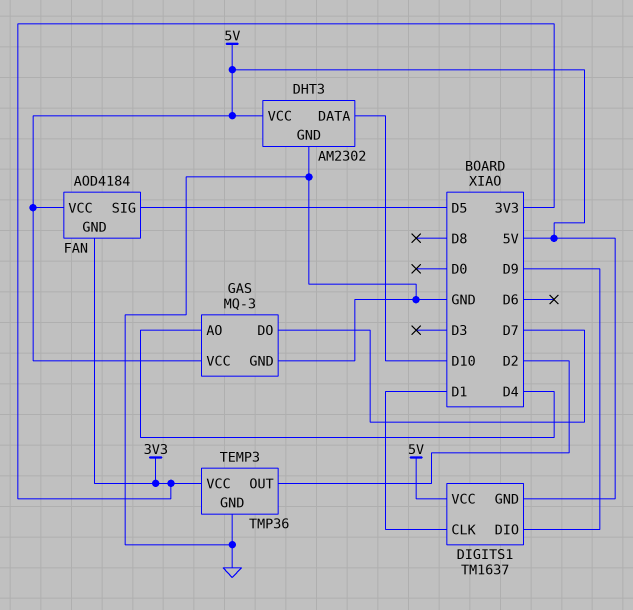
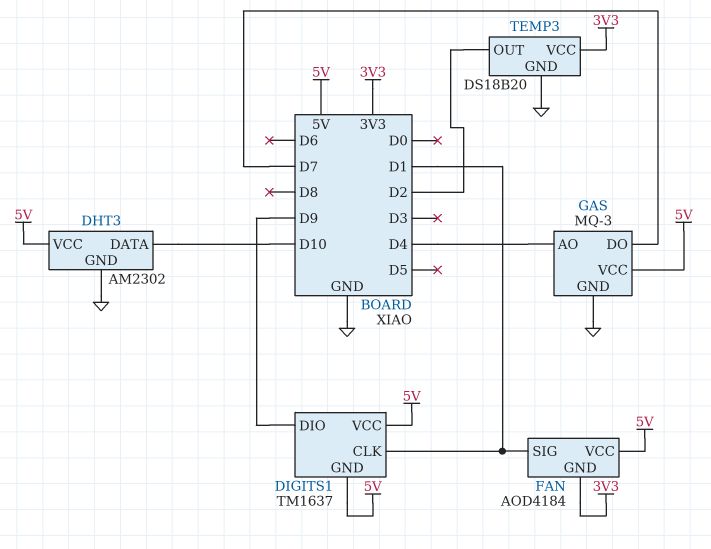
FAN pin SIG: D5 -> D1
TEMP3: TMP36 -> DS18B20

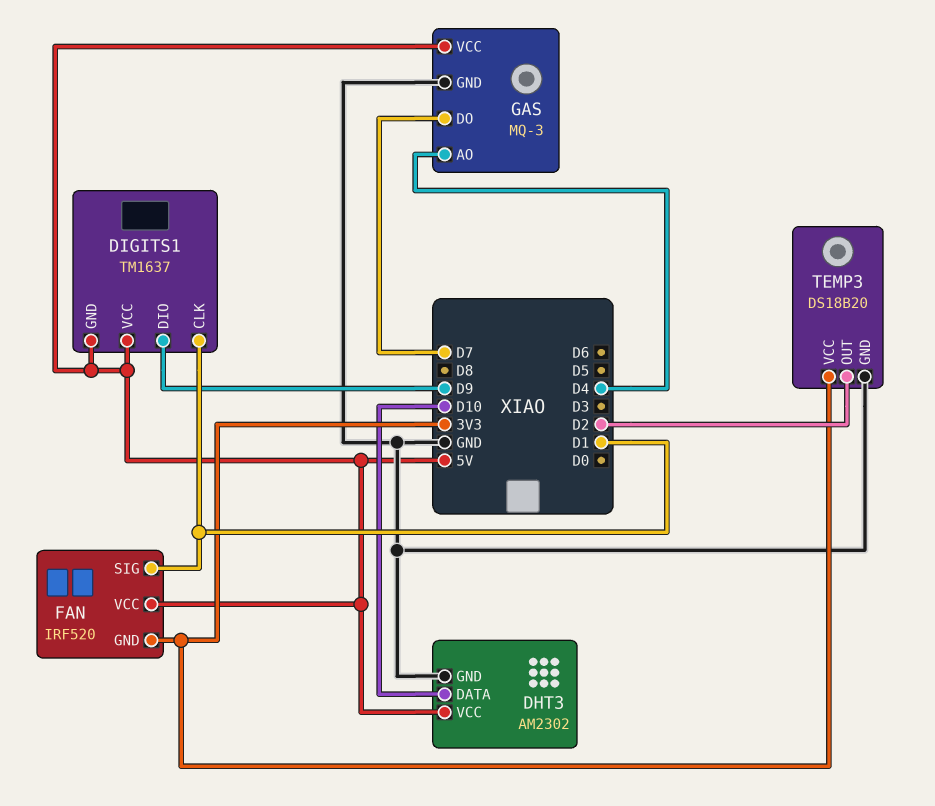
FAN: AOD4184 -> IRF520

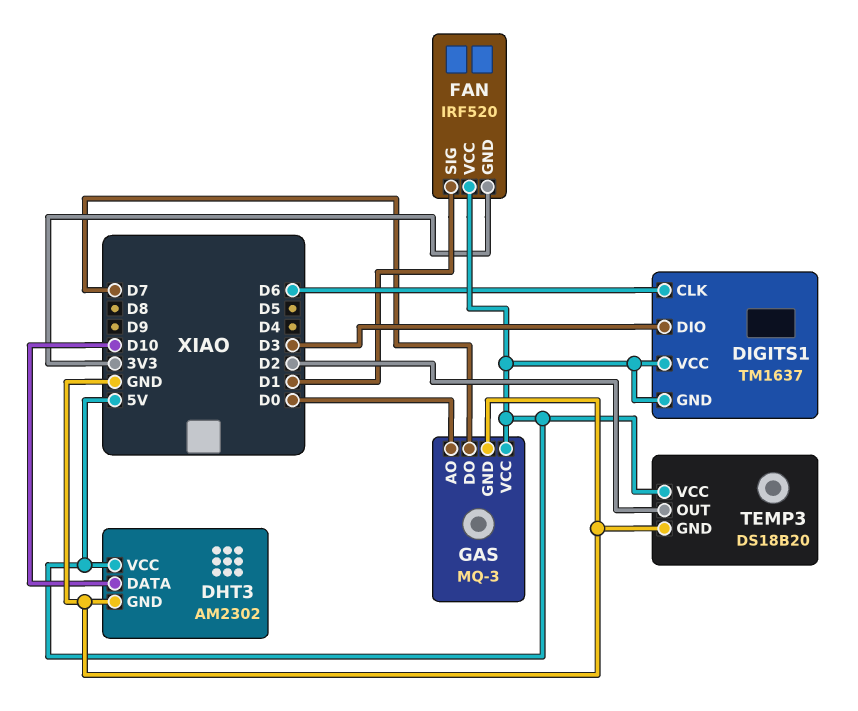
DIGITS1 pin CLK: D1 -> D6
DIGITS1 pin DIO: D9 -> D3
GAS pin AO: D4 -> D0
TEMP3 pin VCC: 3V3 -> 5V

